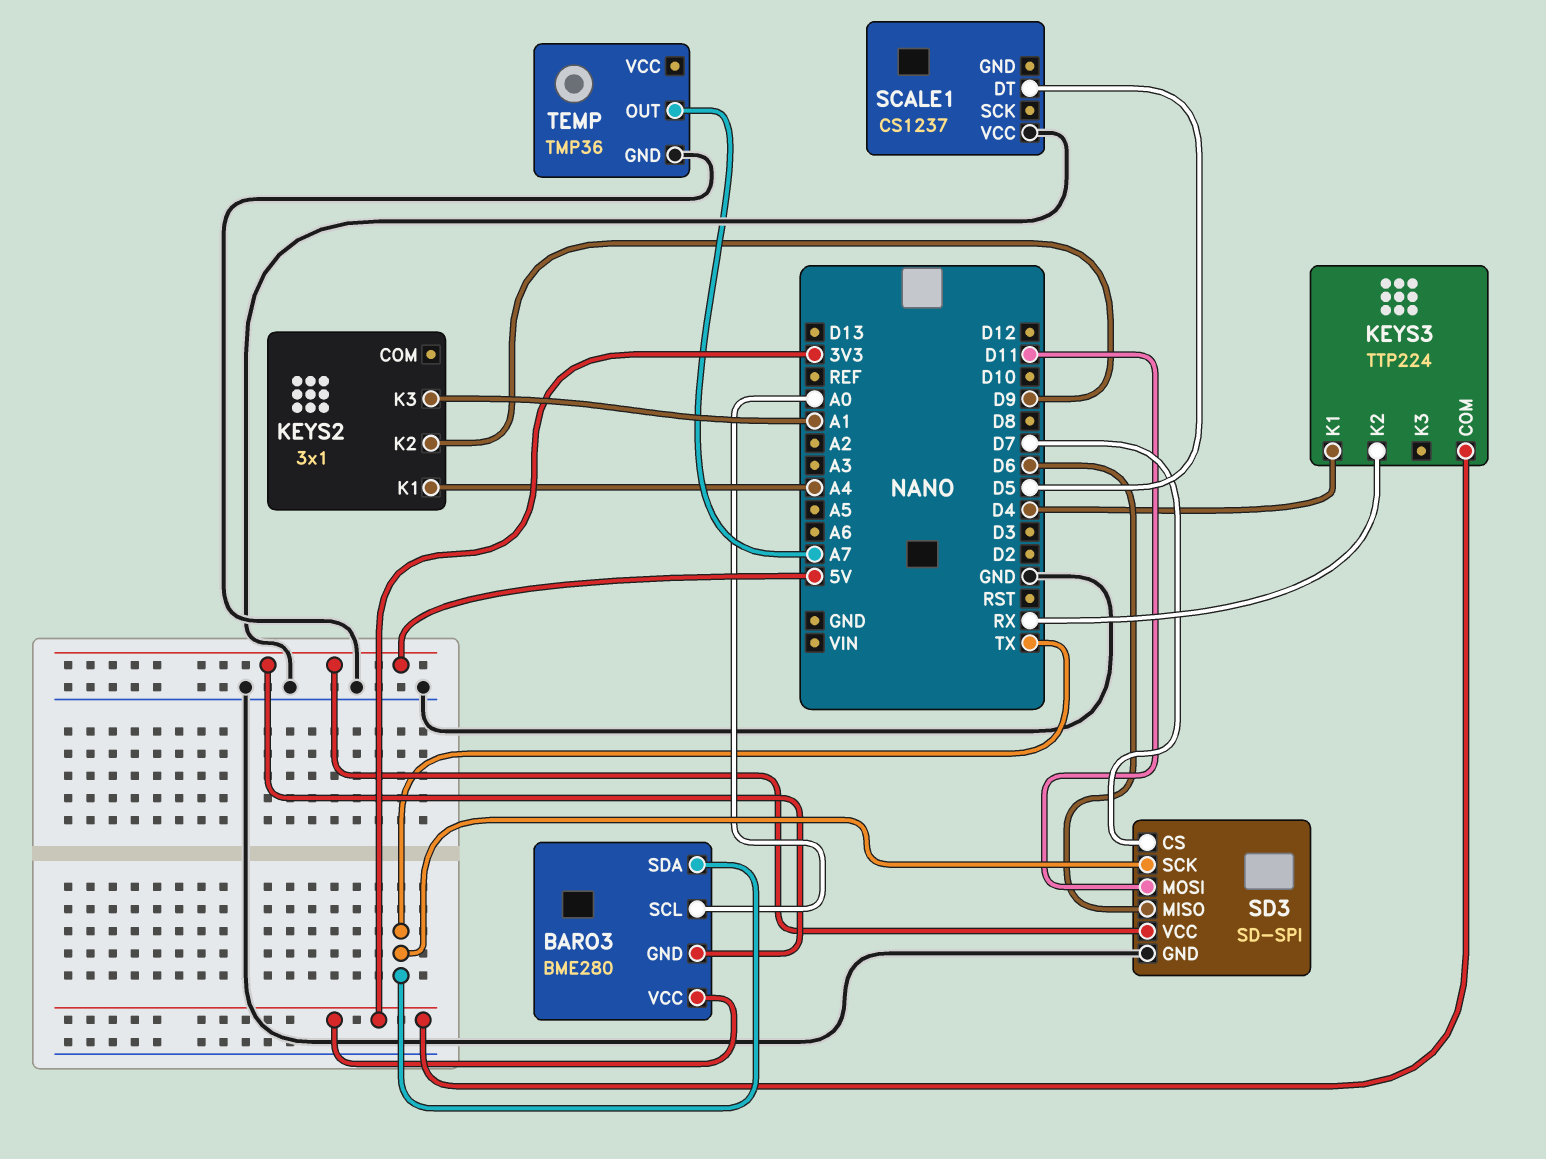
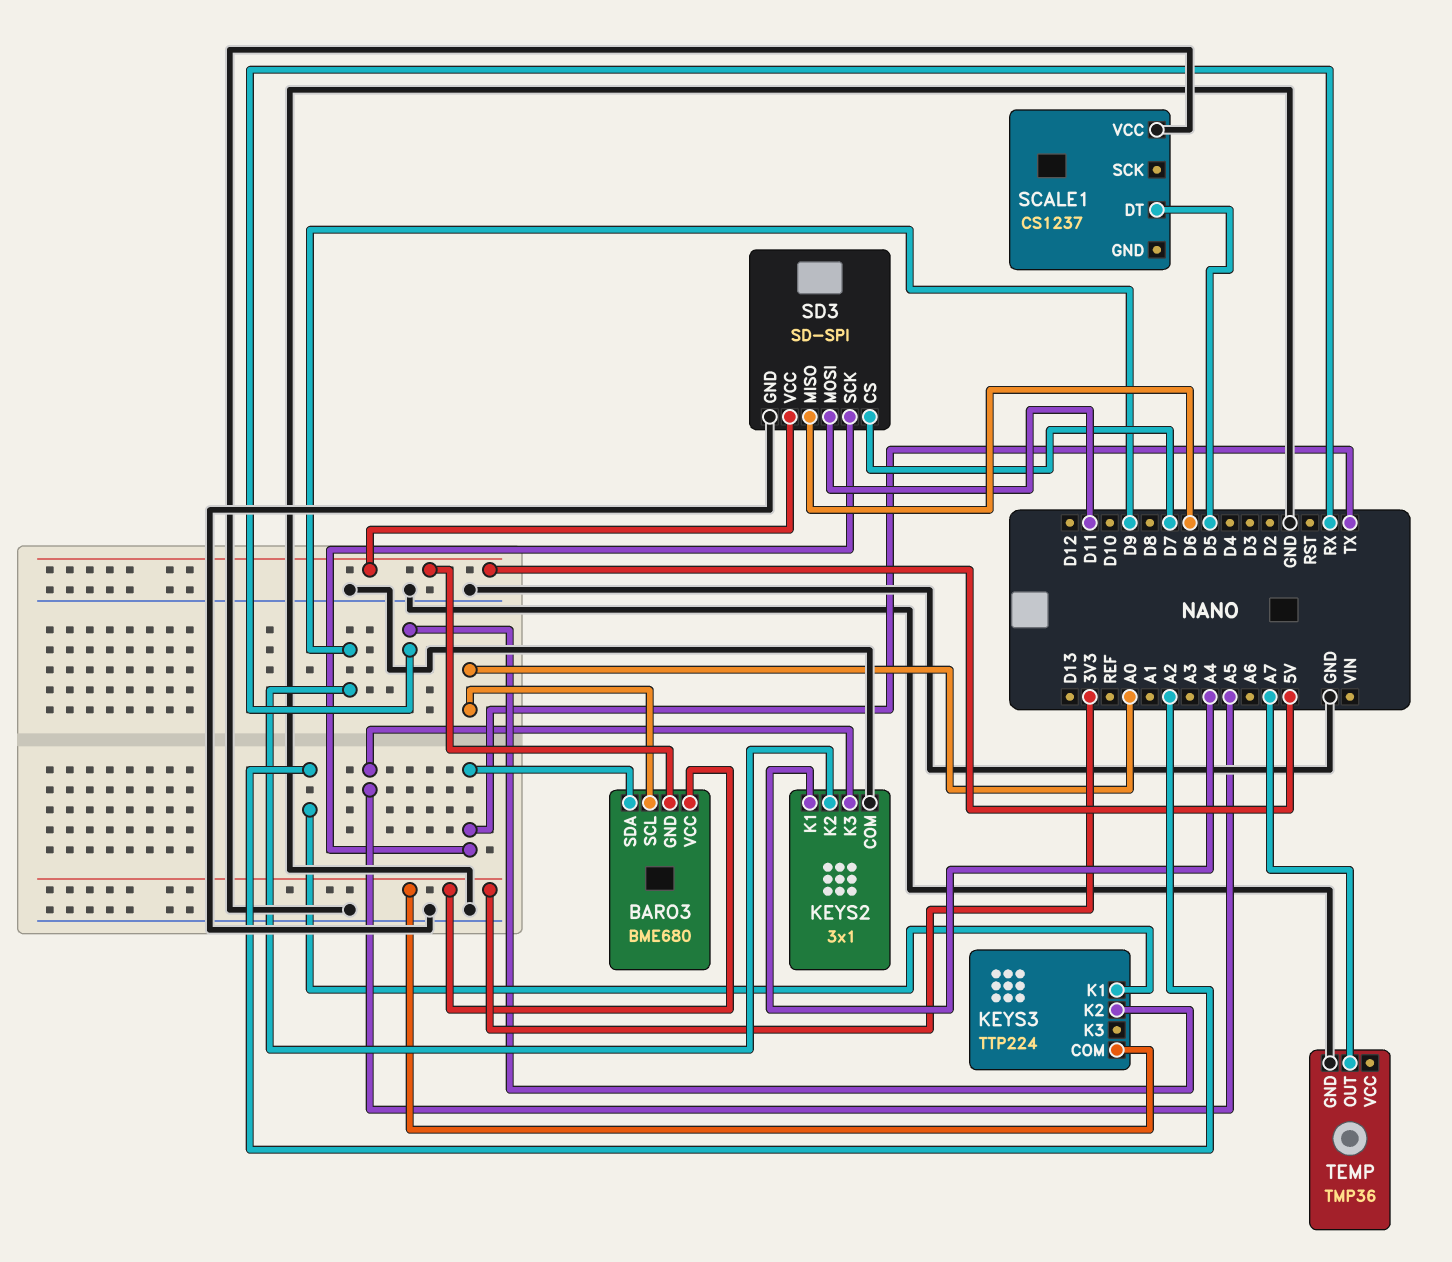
BARO3: BME280 -> BME680
KEYS2 pin COM: none -> GND
KEYS2 pin K3: A1 -> A5
KEYS3 pin K1: D4 -> A2

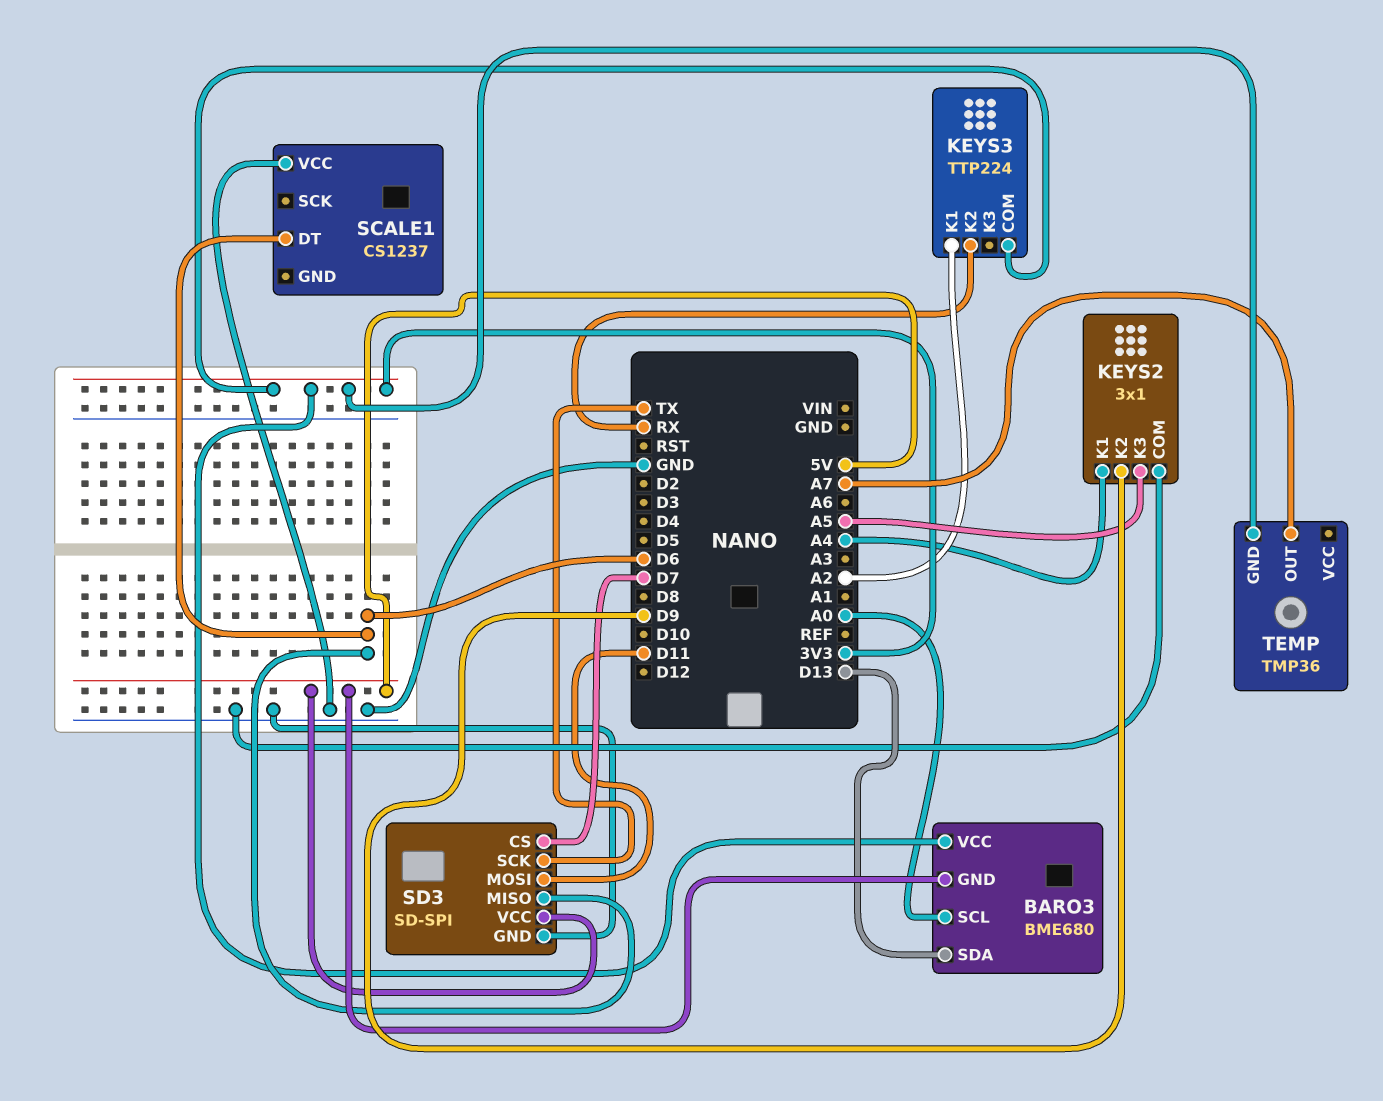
BARO3 pin SDA: TX -> D13
SCALE1 pin DT: D5 -> D6
TEMP pin GND: GND -> 3V3

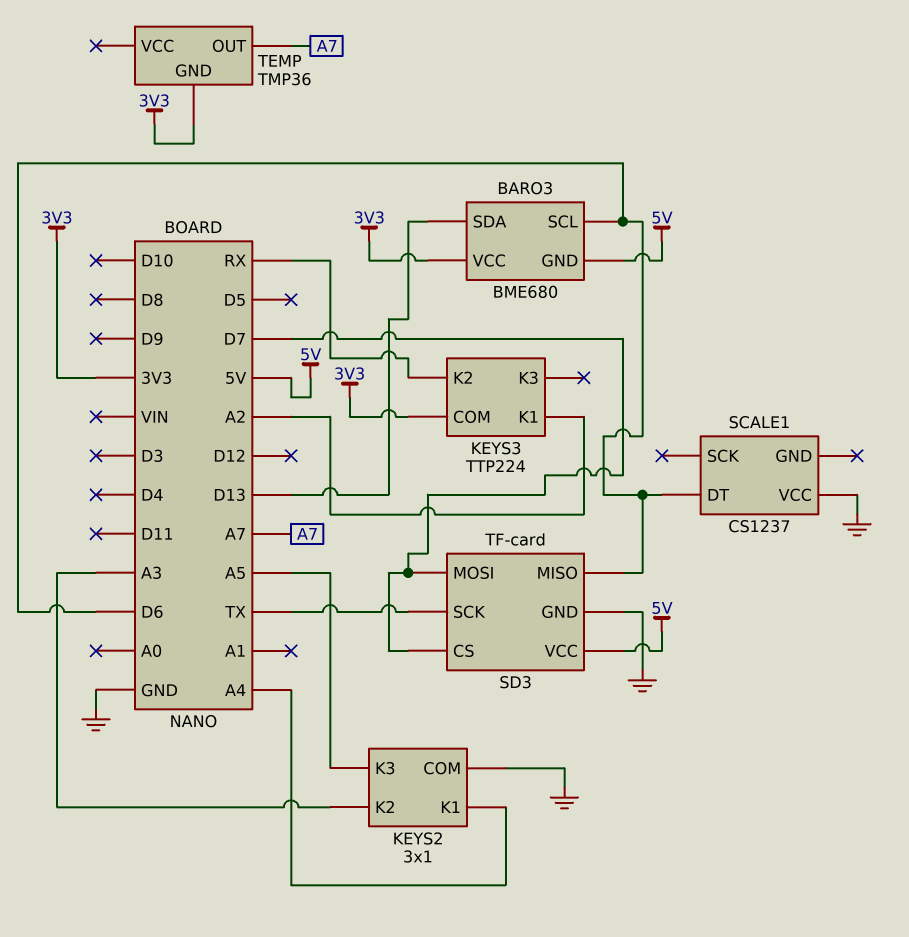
BARO3 pin SCL: A0 -> D6
KEYS2 pin K2: D9 -> A3
SD3: SD-SPI -> TF-card
SD3 pin MOSI: D11 -> D7

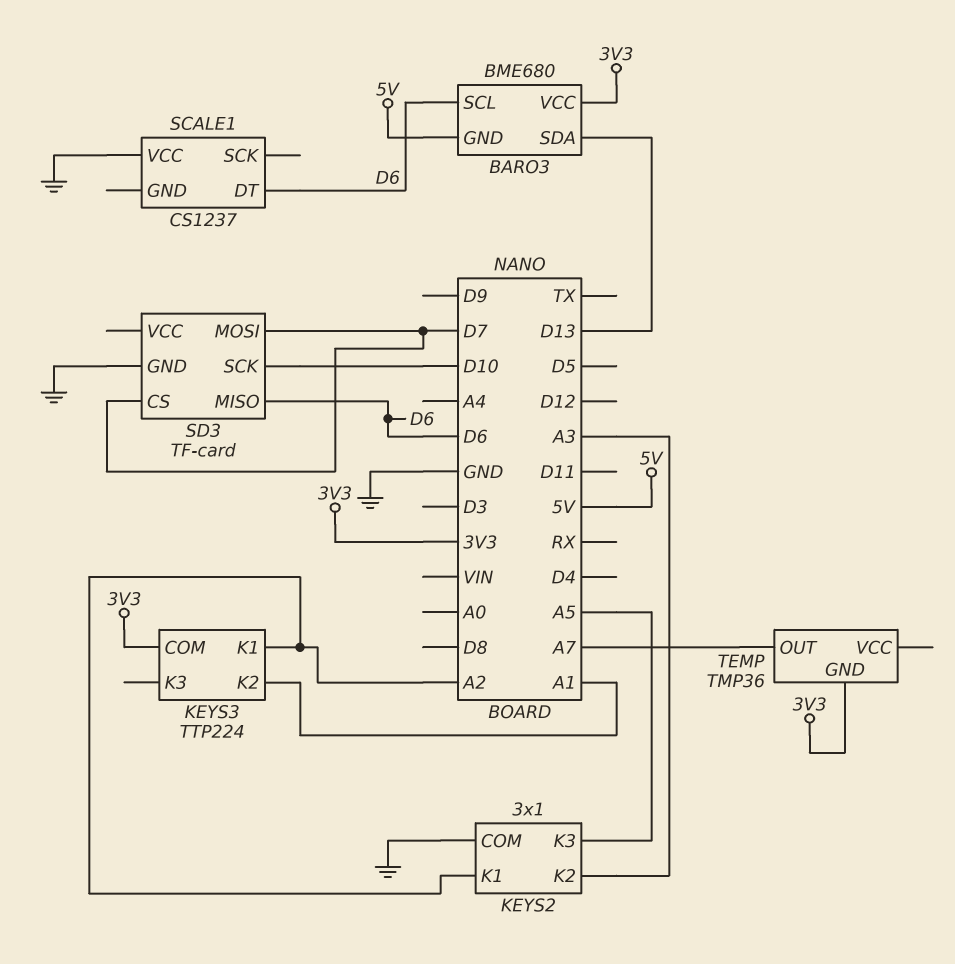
KEYS2 pin K1: A4 -> A2
KEYS3 pin K2: RX -> A1
SD3 pin SCK: TX -> D10
SD3 pin VCC: 5V -> none

